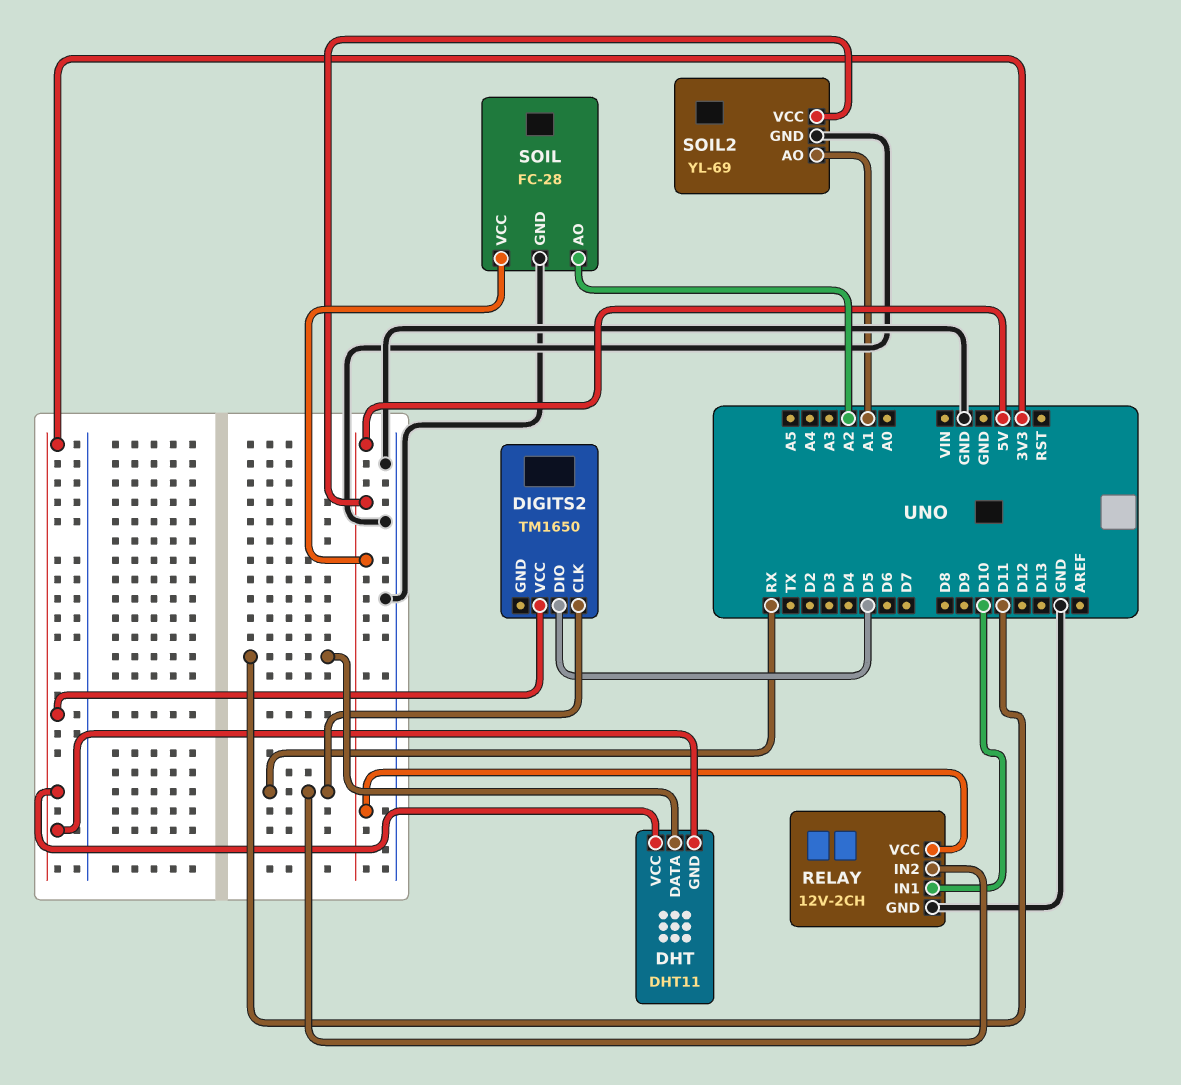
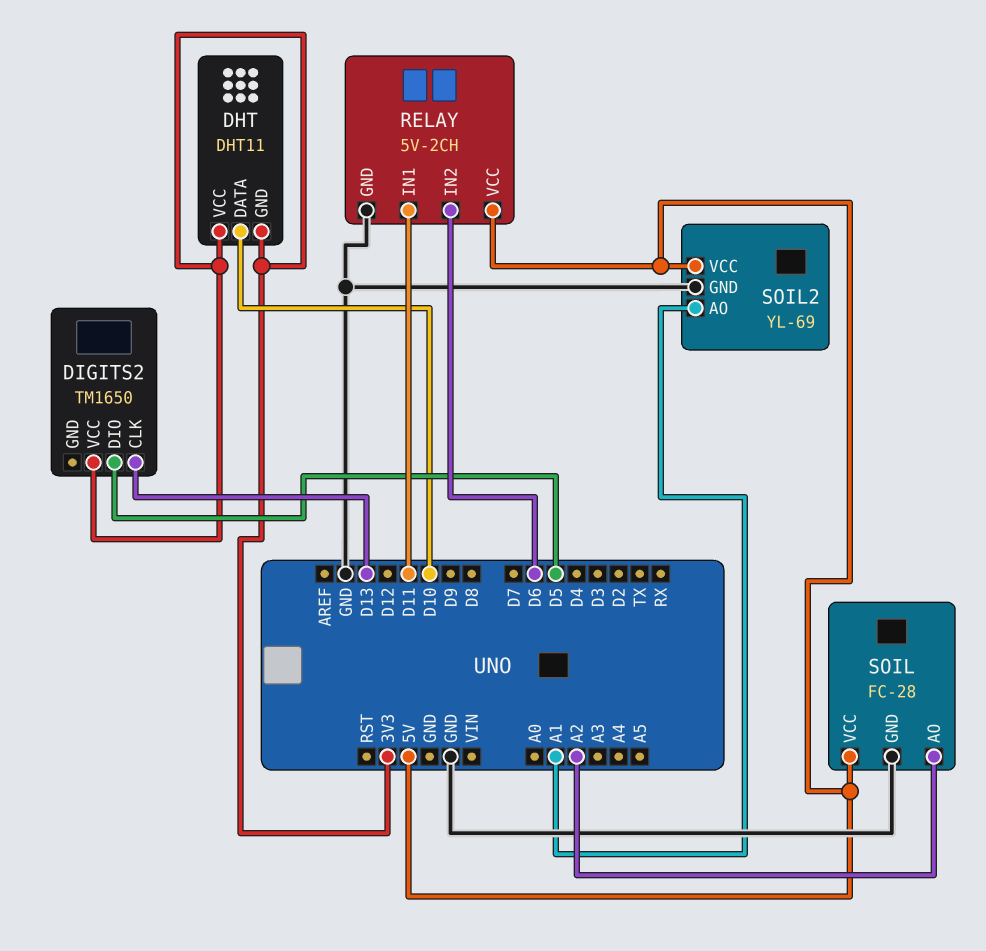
DHT pin DATA: D11 -> D10
DIGITS2 pin CLK: RX -> D13
RELAY: 12V-2CH -> 5V-2CH
RELAY pin IN1: D10 -> D11
RELAY pin IN2: RX -> D6

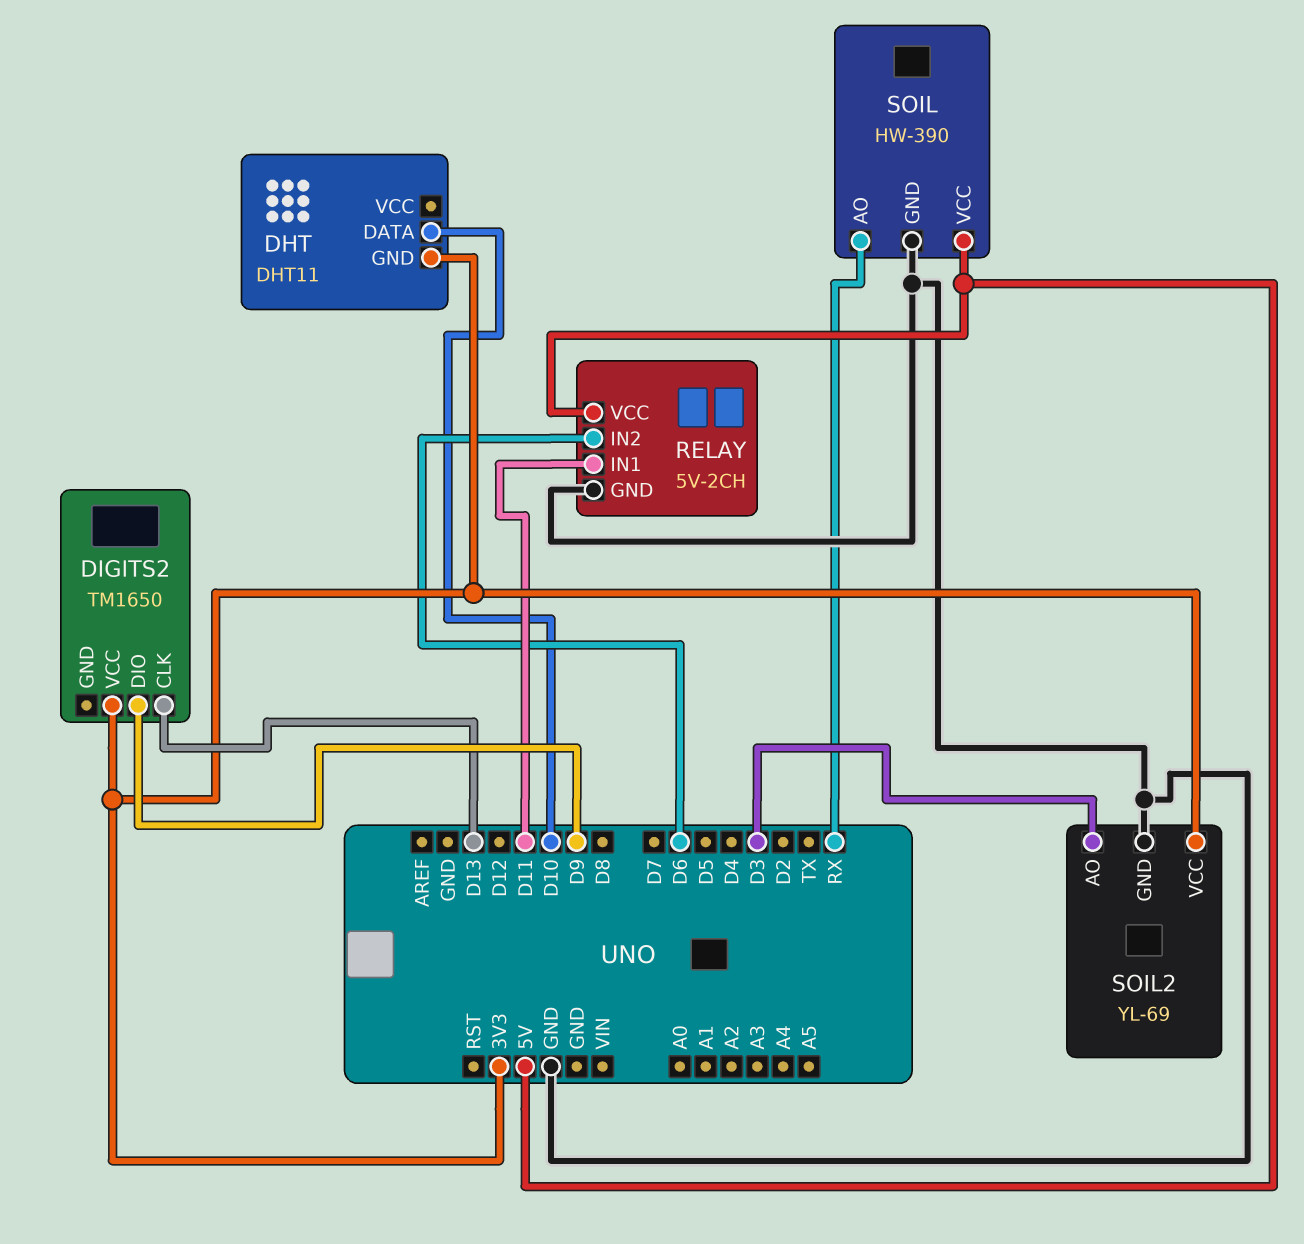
DHT pin VCC: 3V3 -> none
DIGITS2 pin DIO: D5 -> D9
SOIL: FC-28 -> HW-390
SOIL pin AO: A2 -> RX
SOIL2 pin AO: A1 -> D3
SOIL2 pin VCC: 5V -> 3V3

